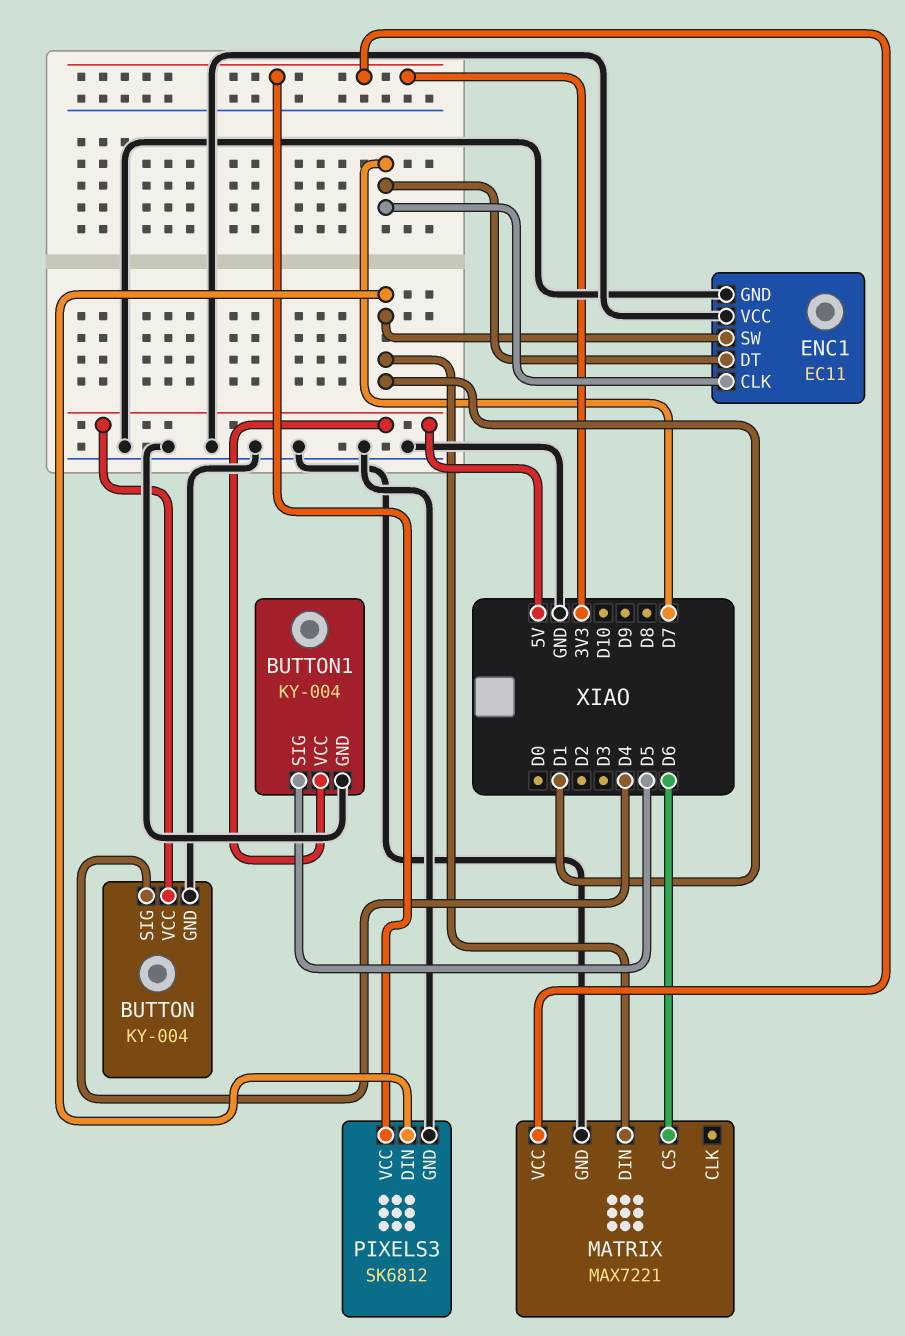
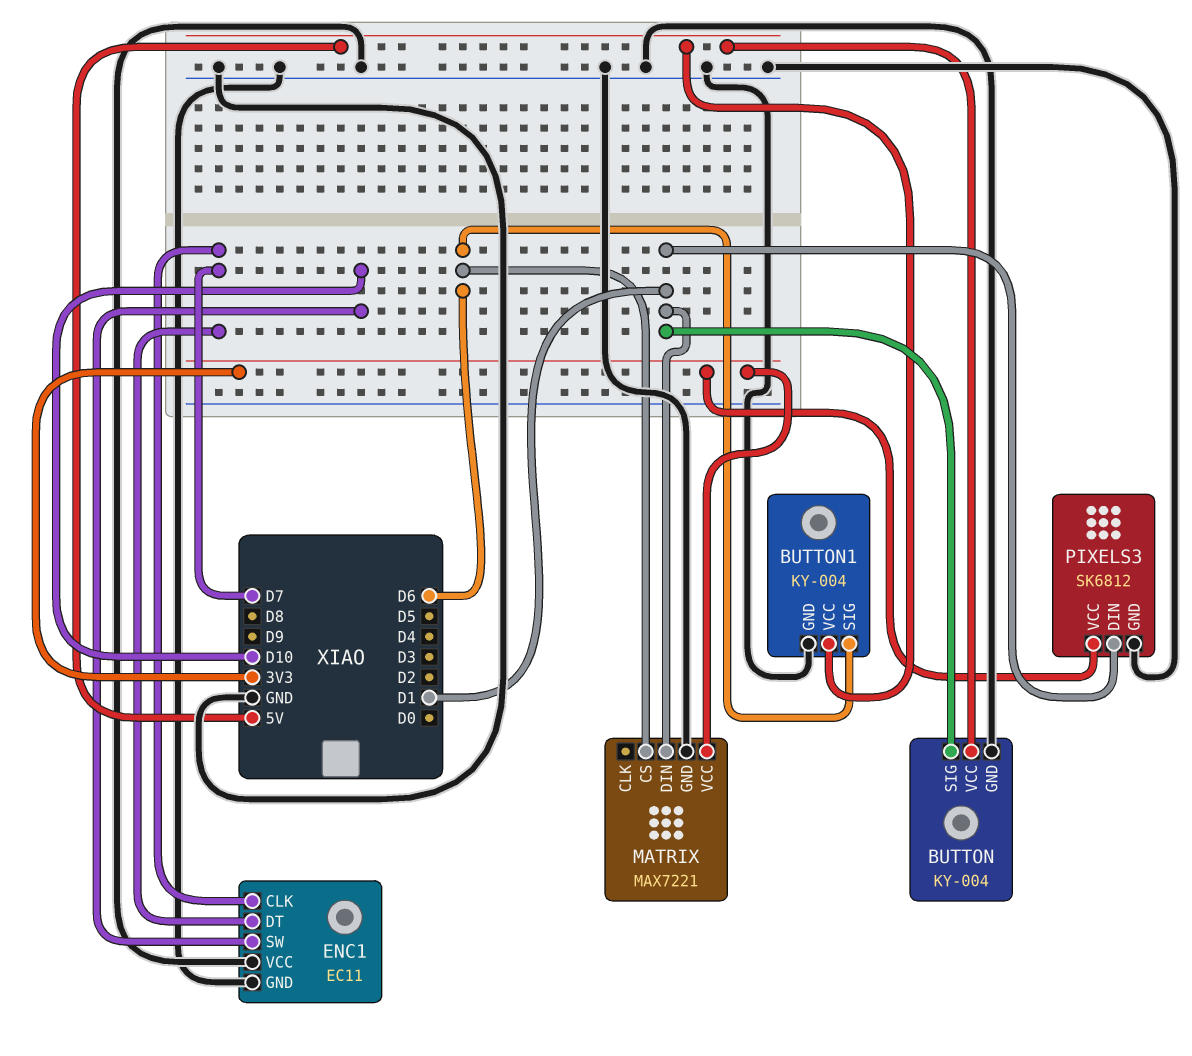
BUTTON pin SIG: D4 -> D1
BUTTON1 pin SIG: D5 -> D6
ENC1 pin SW: D1 -> D10

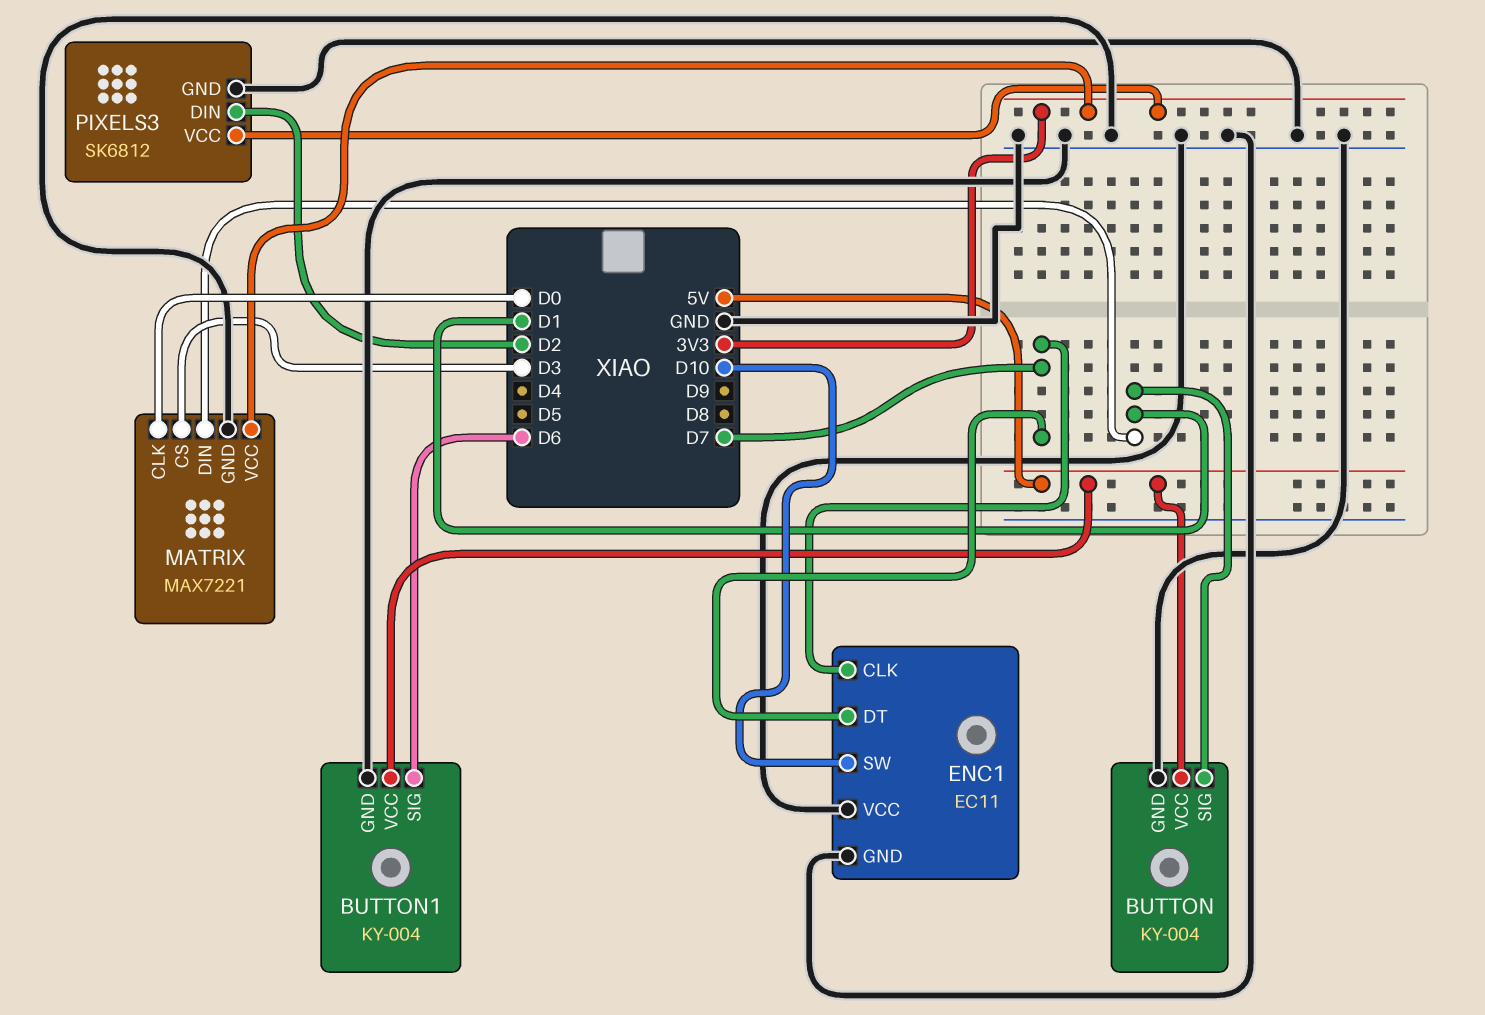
MATRIX pin CLK: none -> D0
MATRIX pin CS: D6 -> D3
PIXELS3 pin DIN: D1 -> D2

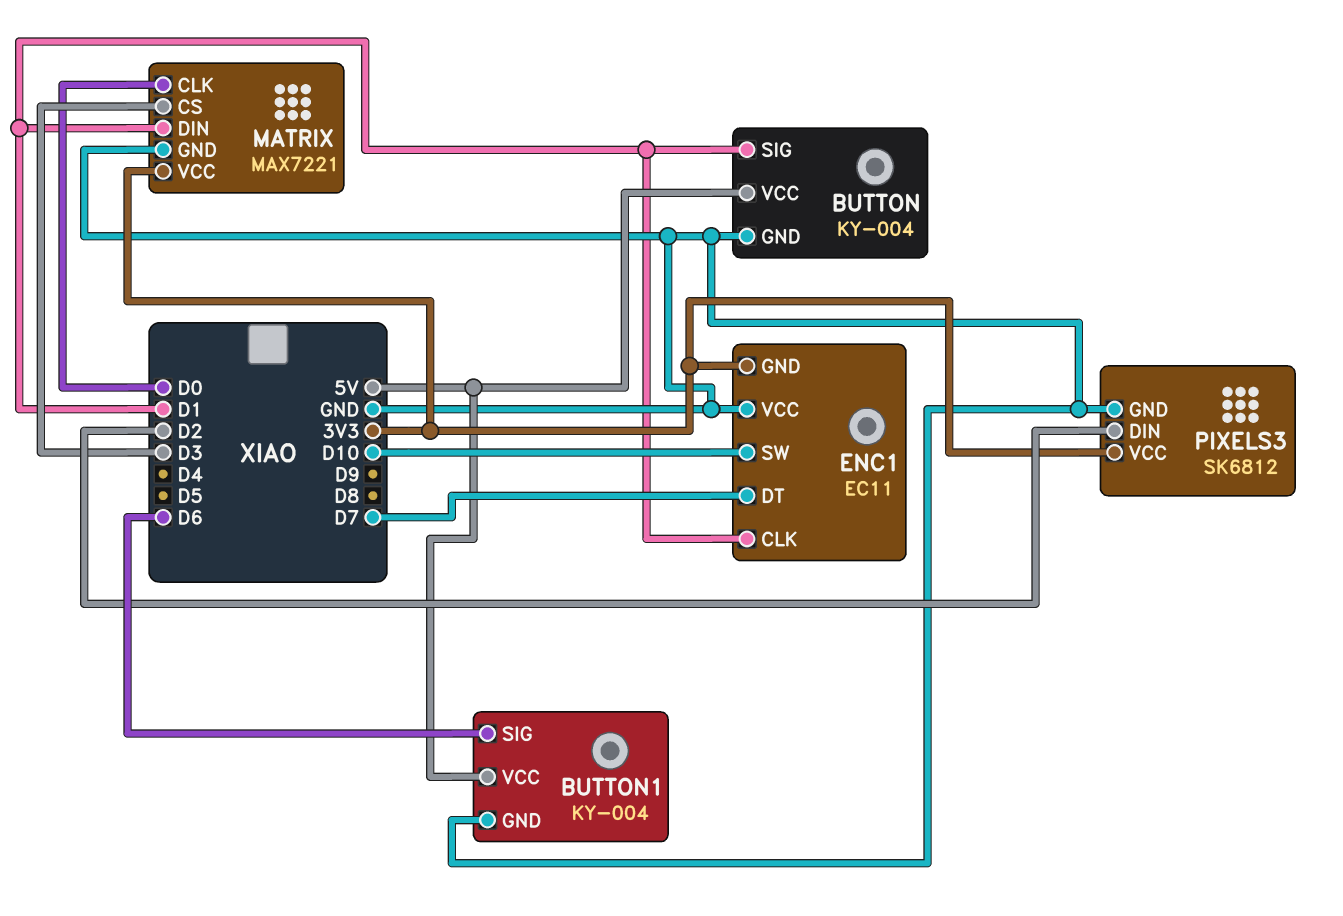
ENC1 pin CLK: D7 -> D1
ENC1 pin GND: GND -> 3V3

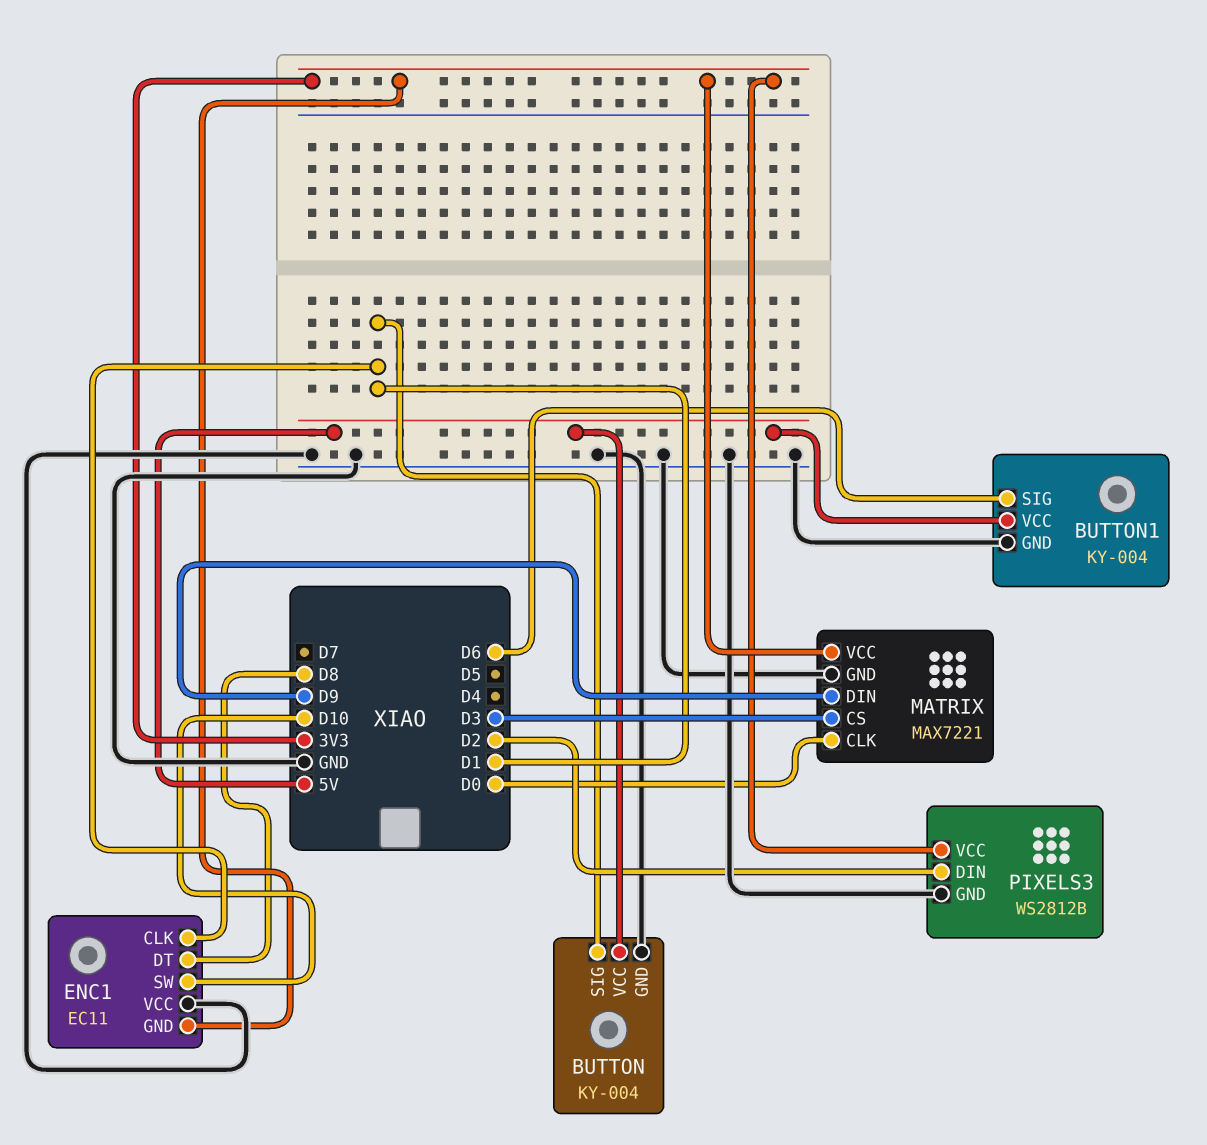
ENC1 pin DT: D7 -> D8
MATRIX pin DIN: D1 -> D9
PIXELS3: SK6812 -> WS2812B

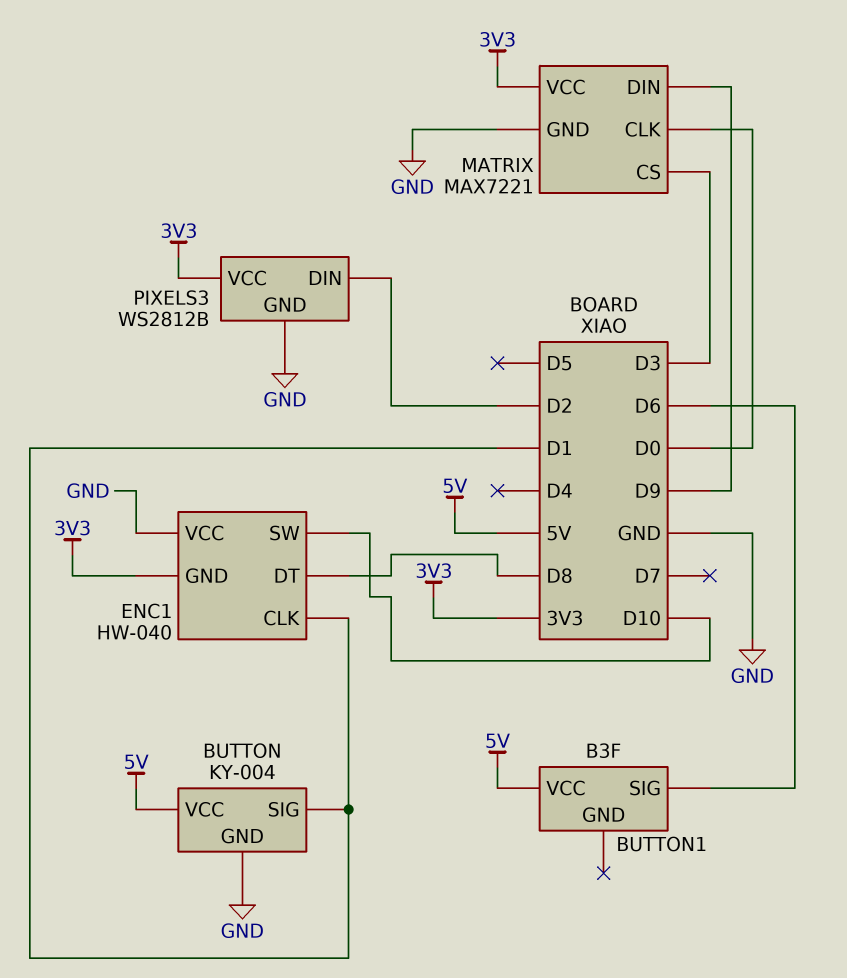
BUTTON1: KY-004 -> B3F
BUTTON1 pin GND: GND -> none
ENC1: EC11 -> HW-040

